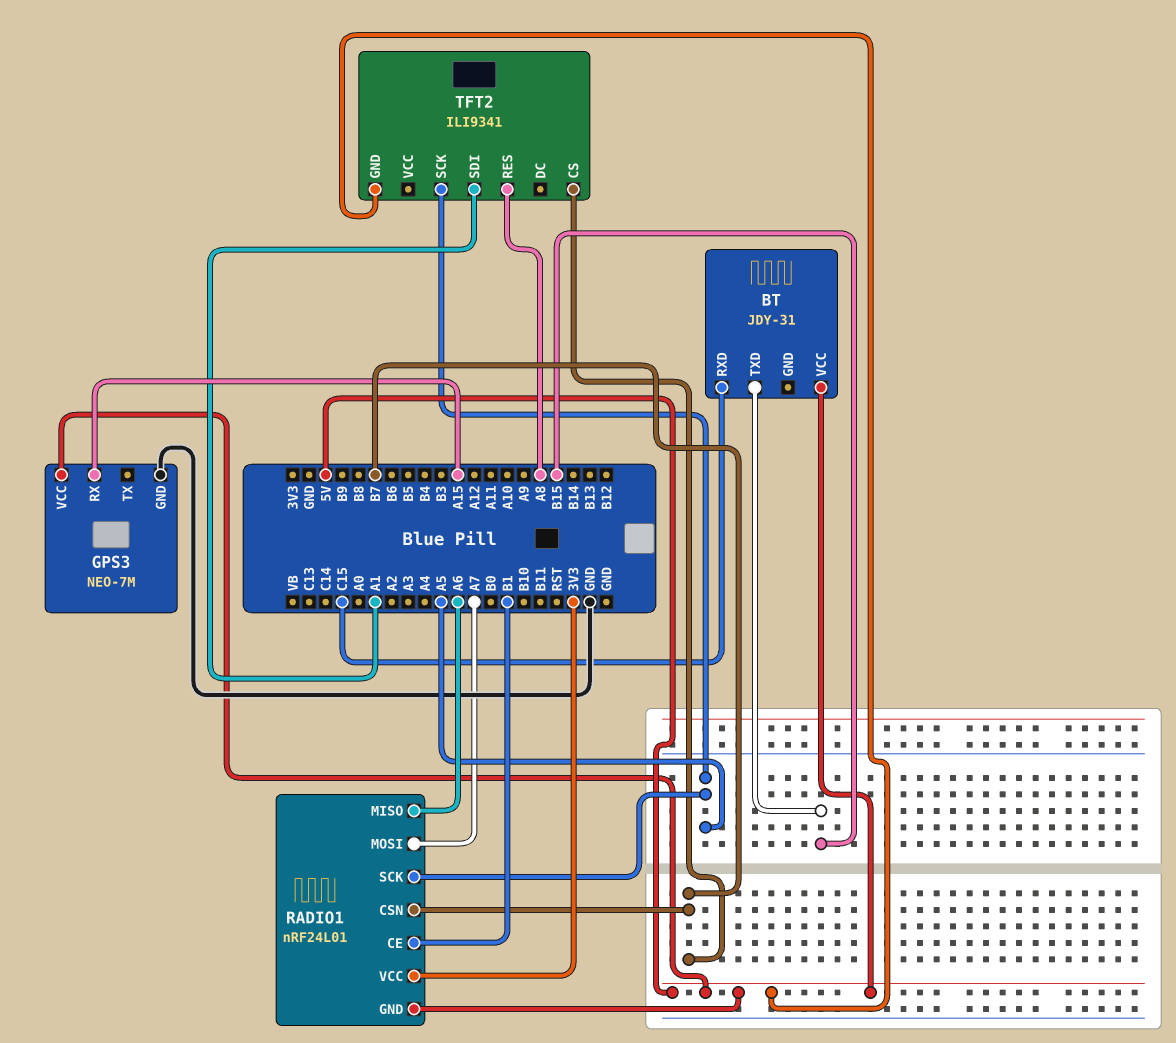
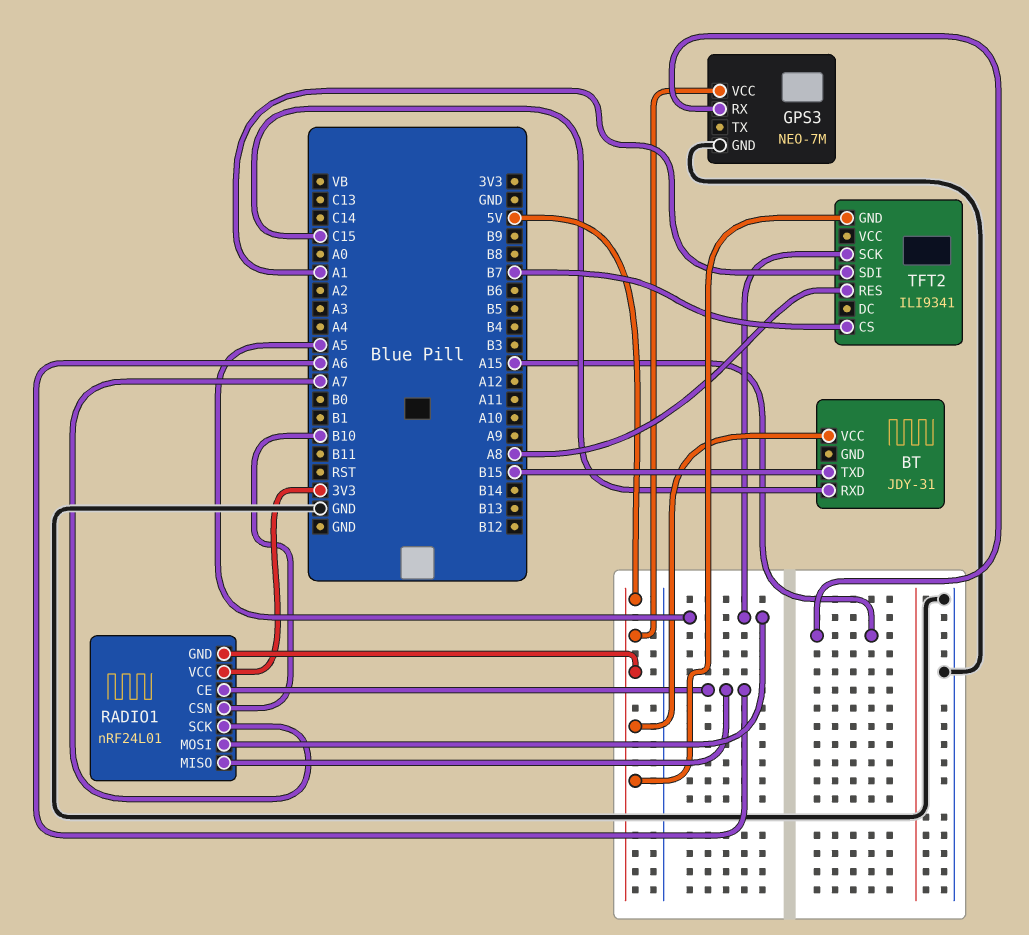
RADIO1 pin CE: B1 -> A6
RADIO1 pin CSN: B7 -> B10
RADIO1 pin MOSI: A7 -> A5
RADIO1 pin SCK: A5 -> A7

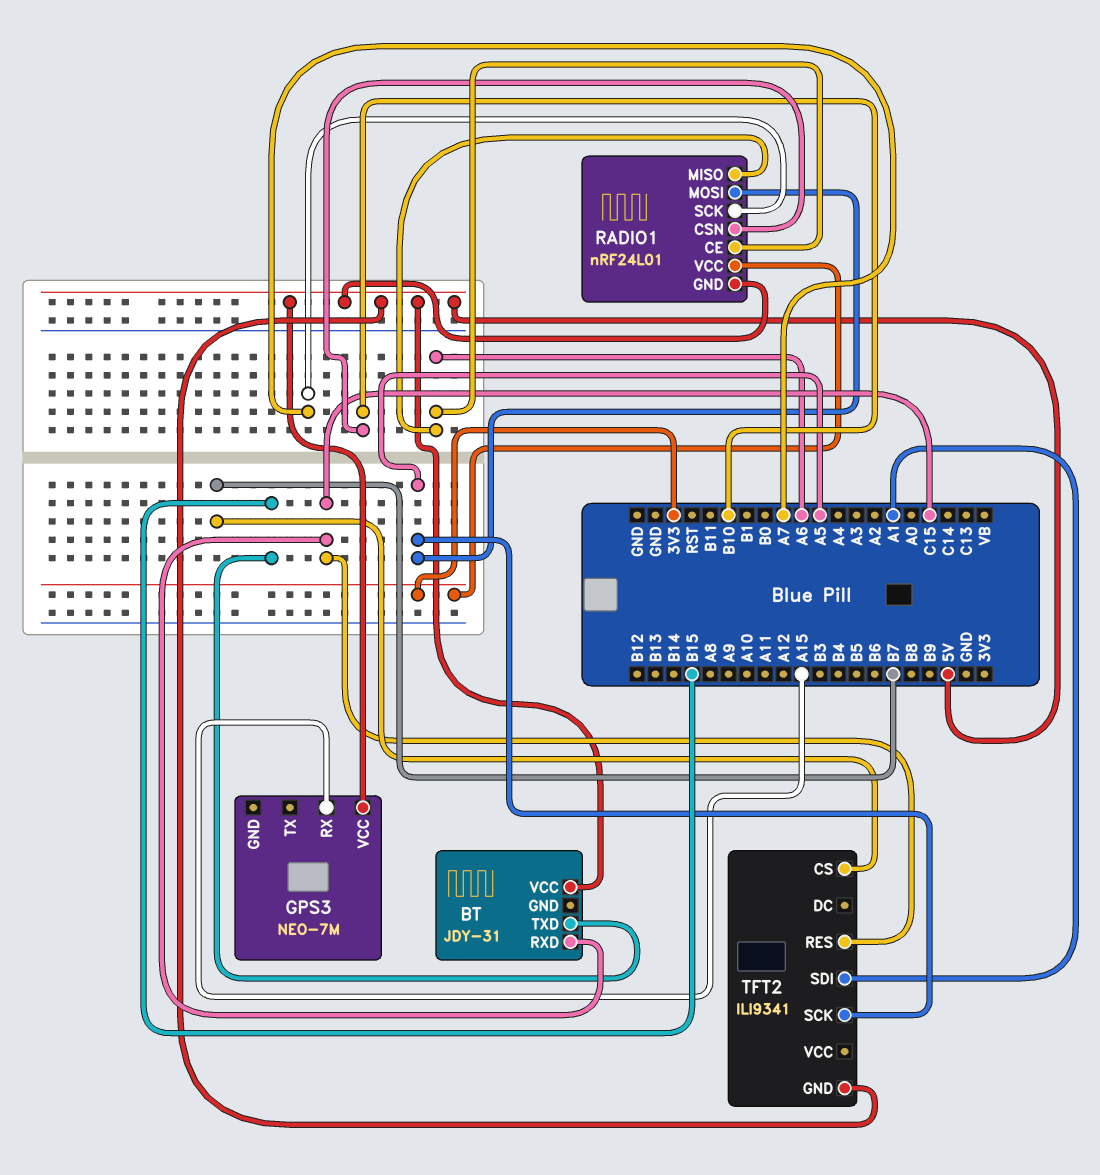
GPS3 pin GND: GND -> none
TFT2 pin RES: A8 -> C15

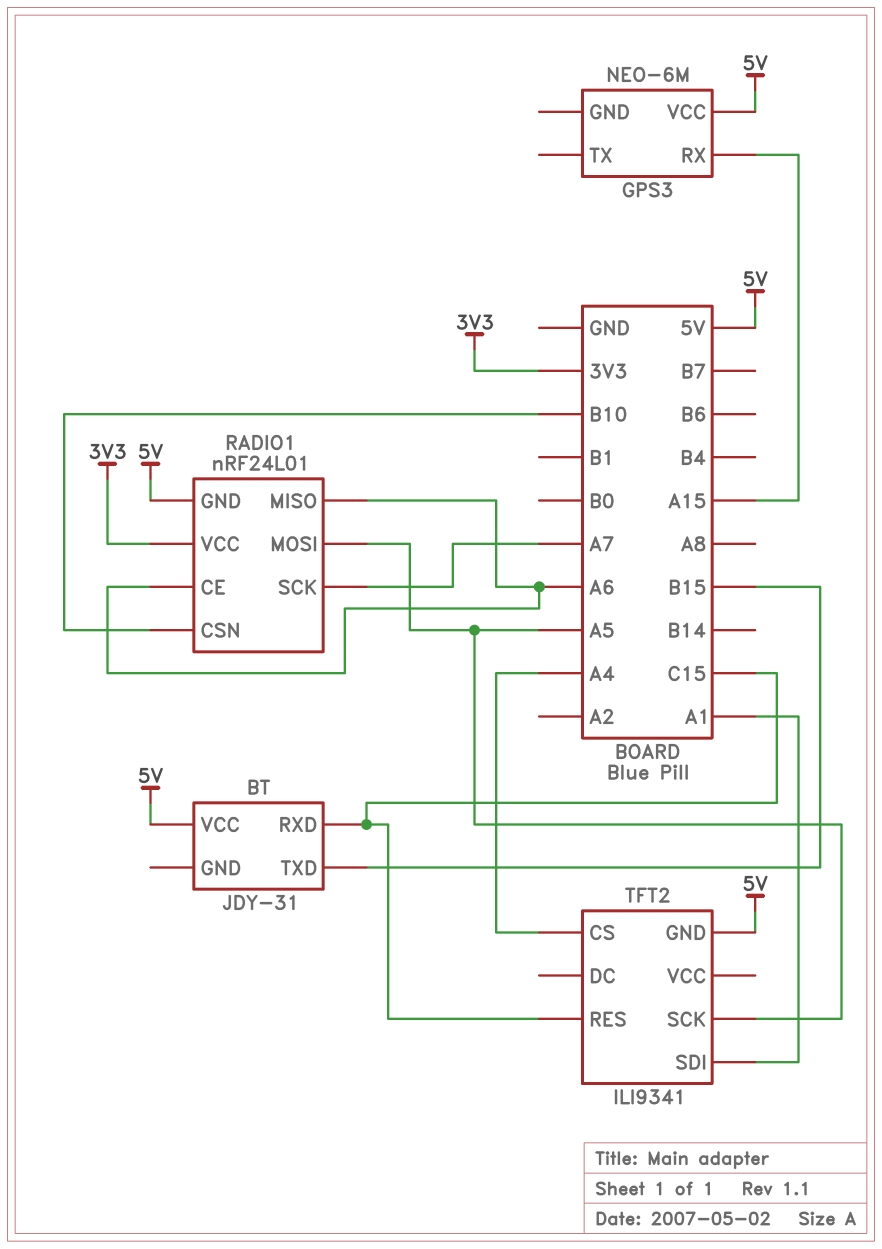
GPS3: NEO-7M -> NEO-6M
TFT2 pin CS: B7 -> A4

